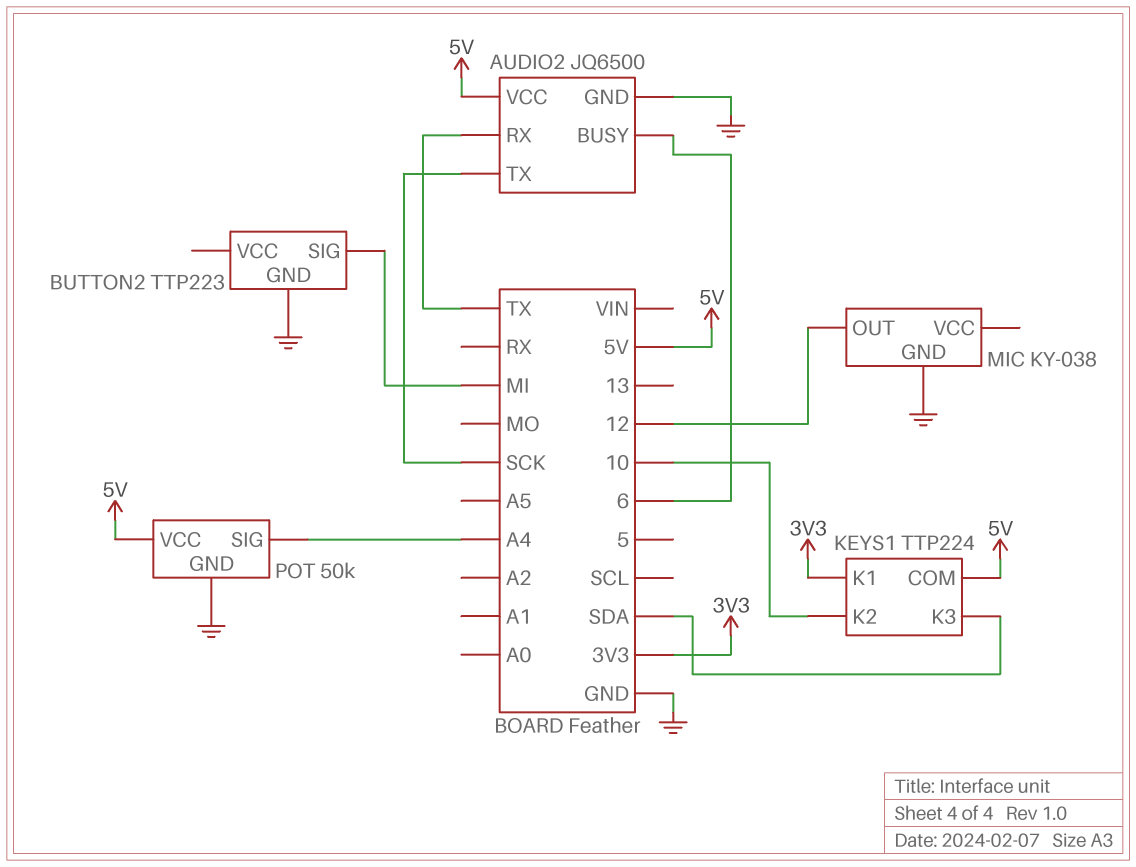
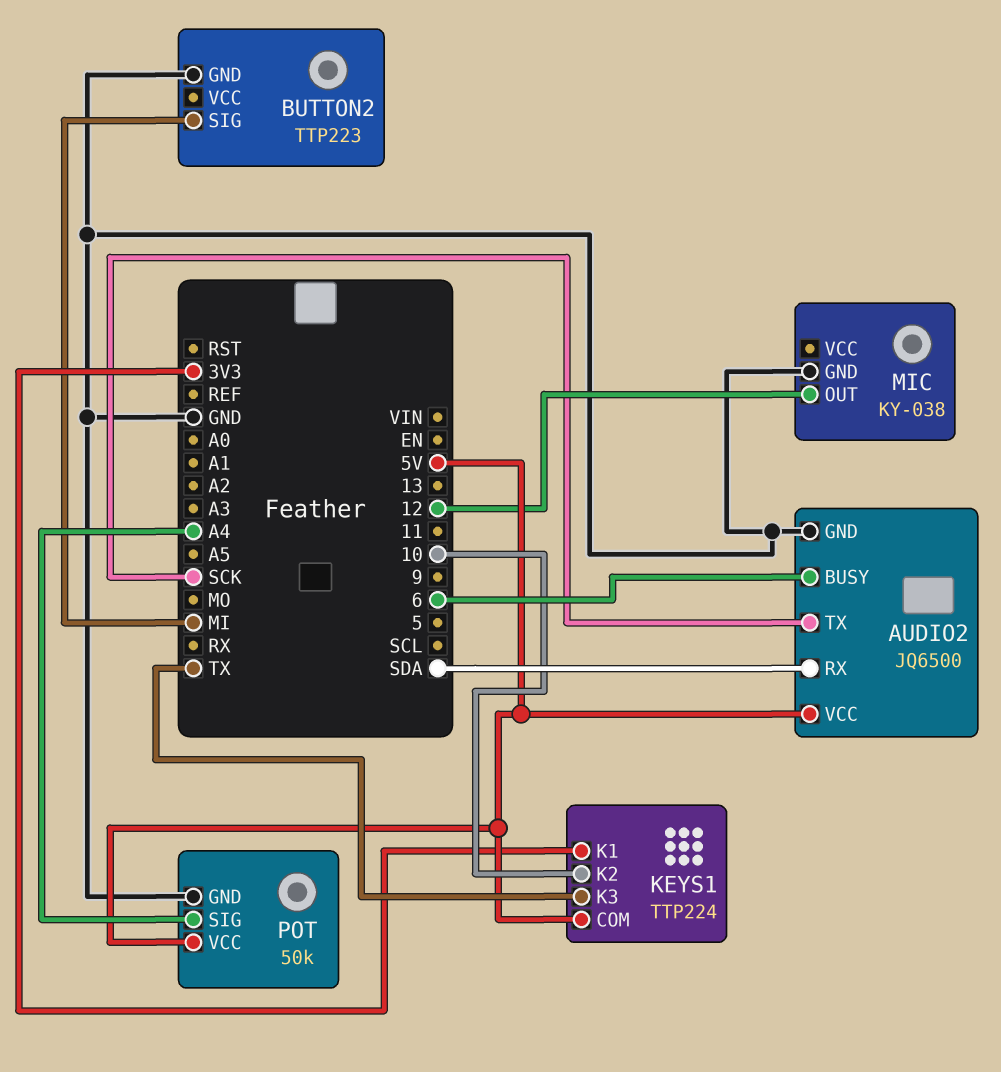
AUDIO2 pin RX: TX -> SDA
KEYS1 pin K3: SDA -> TX

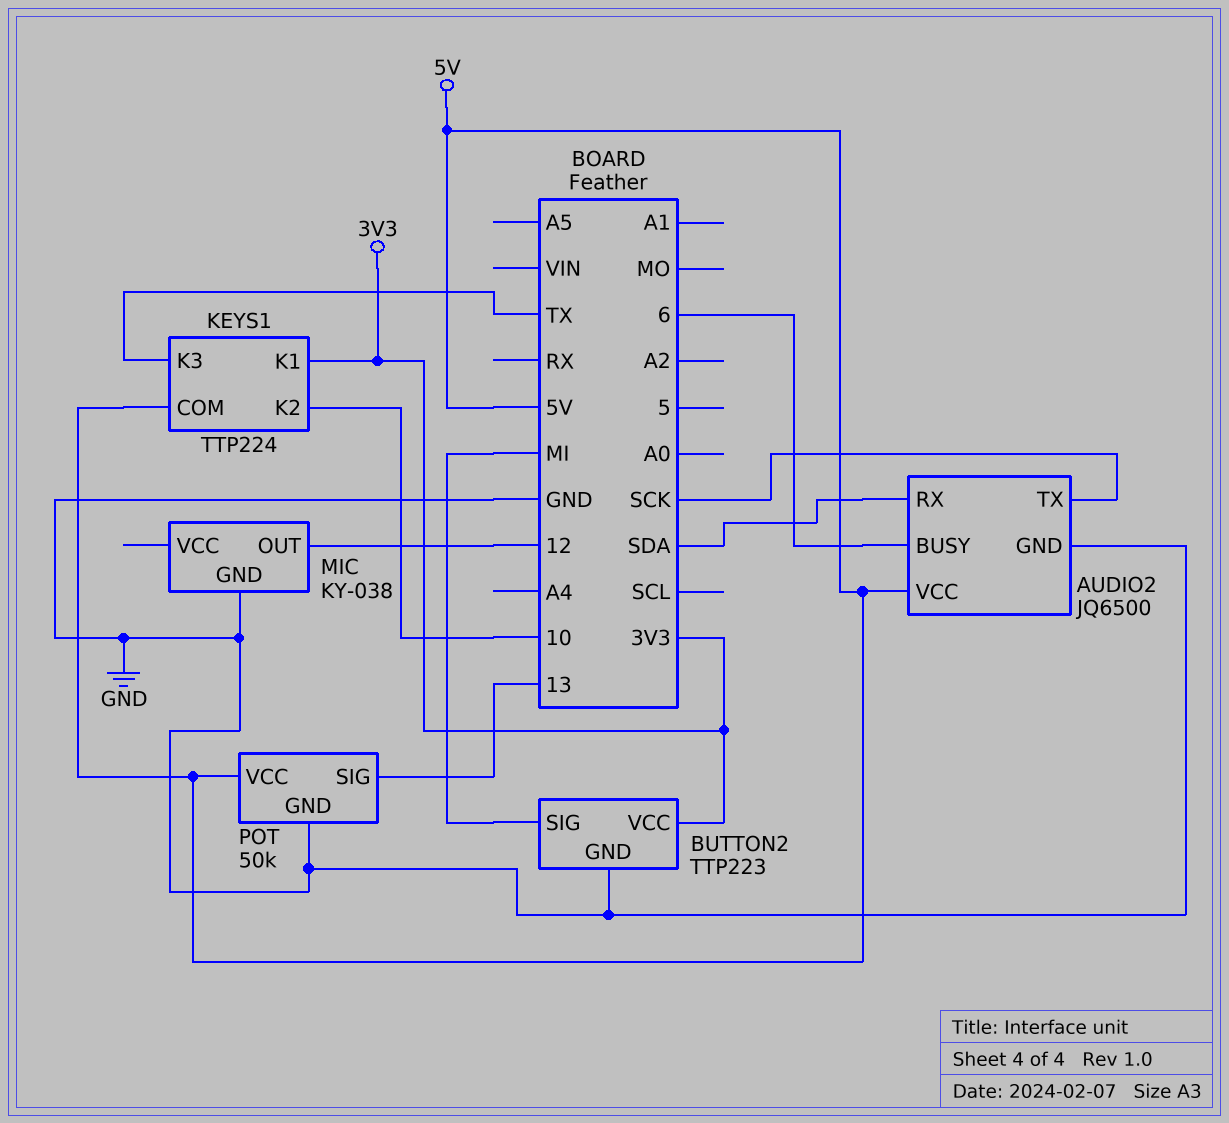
BUTTON2 pin VCC: none -> 3V3
POT pin SIG: A4 -> 13

